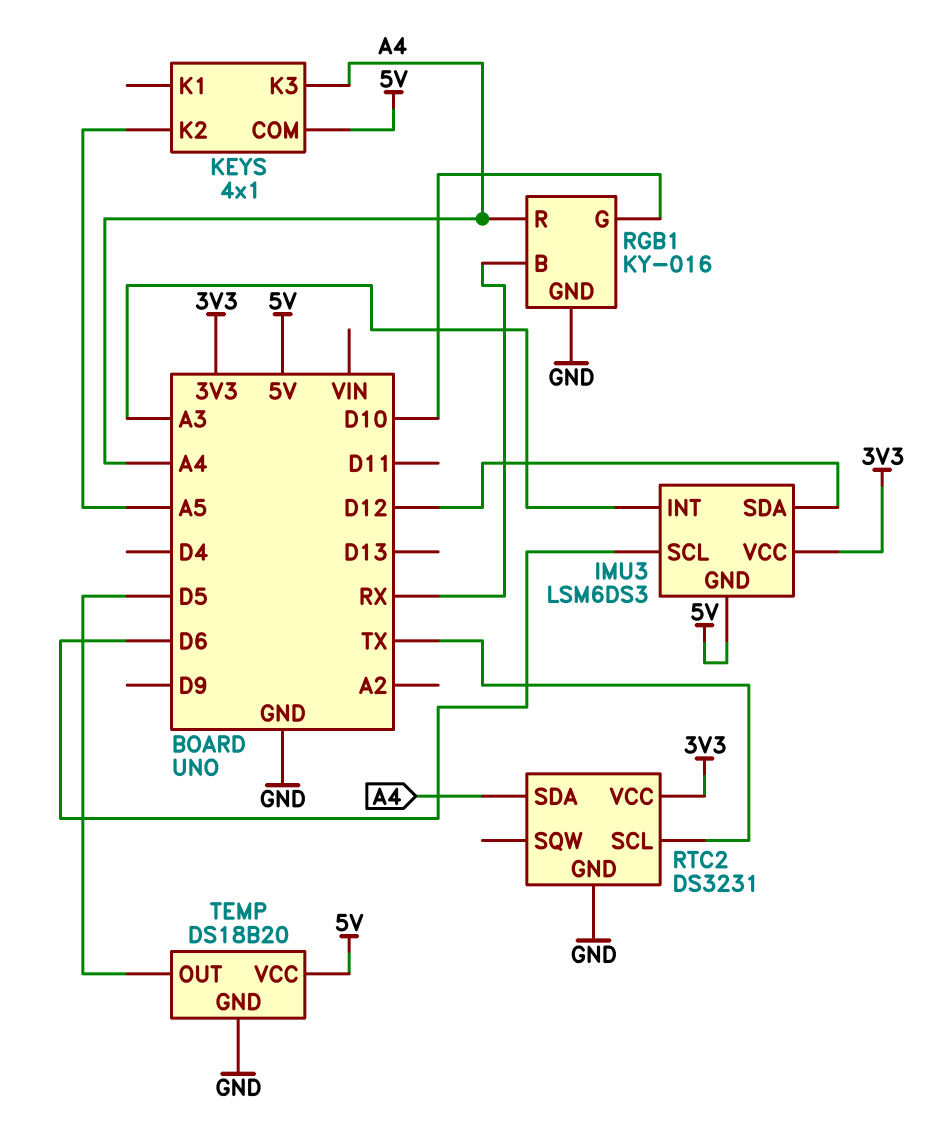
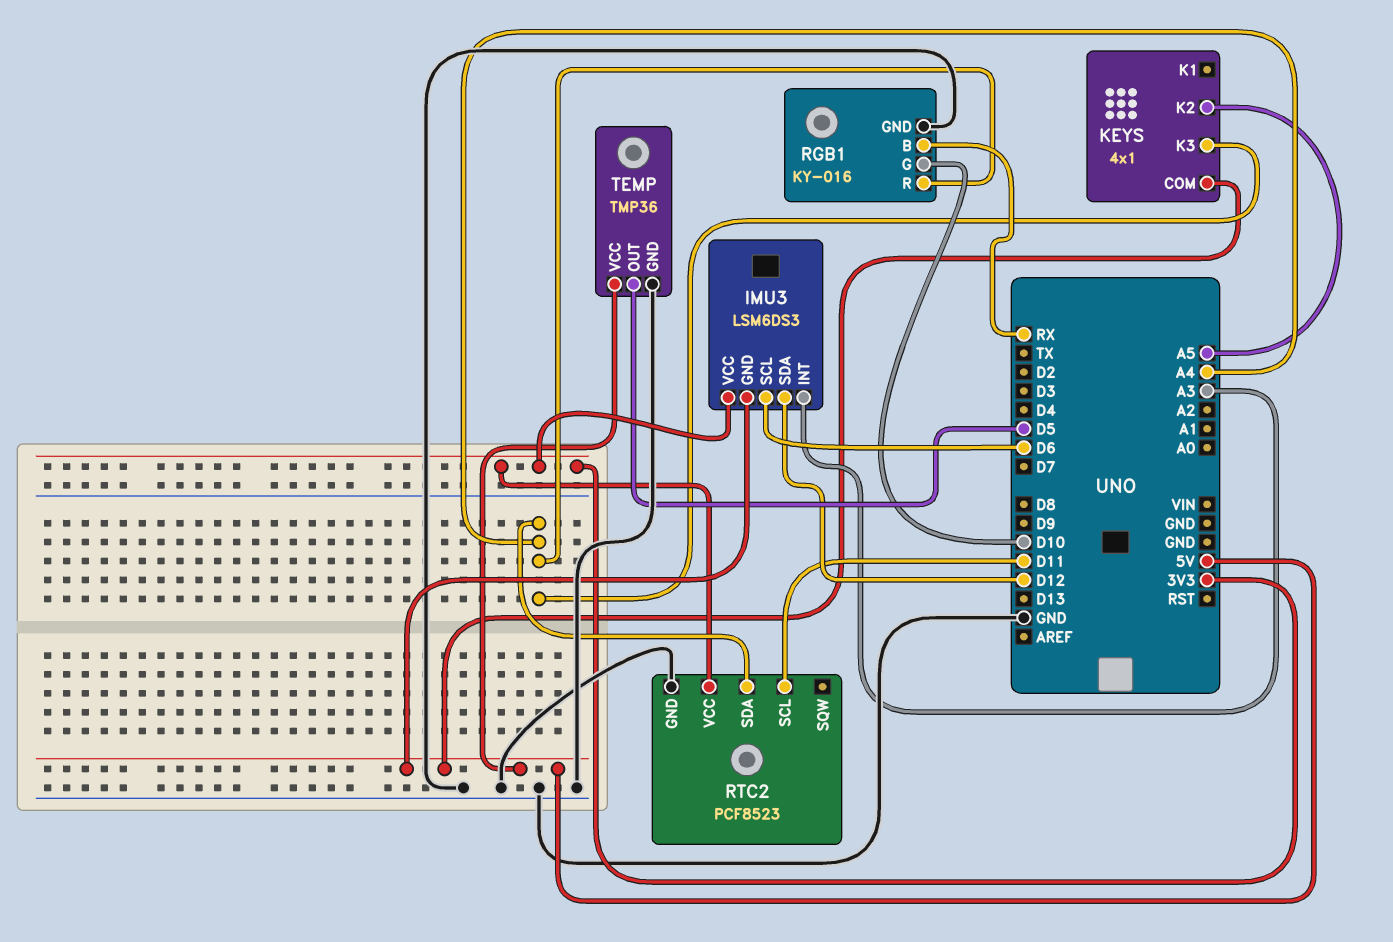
RTC2: DS3231 -> PCF8523
RTC2 pin SCL: TX -> D11
TEMP: DS18B20 -> TMP36

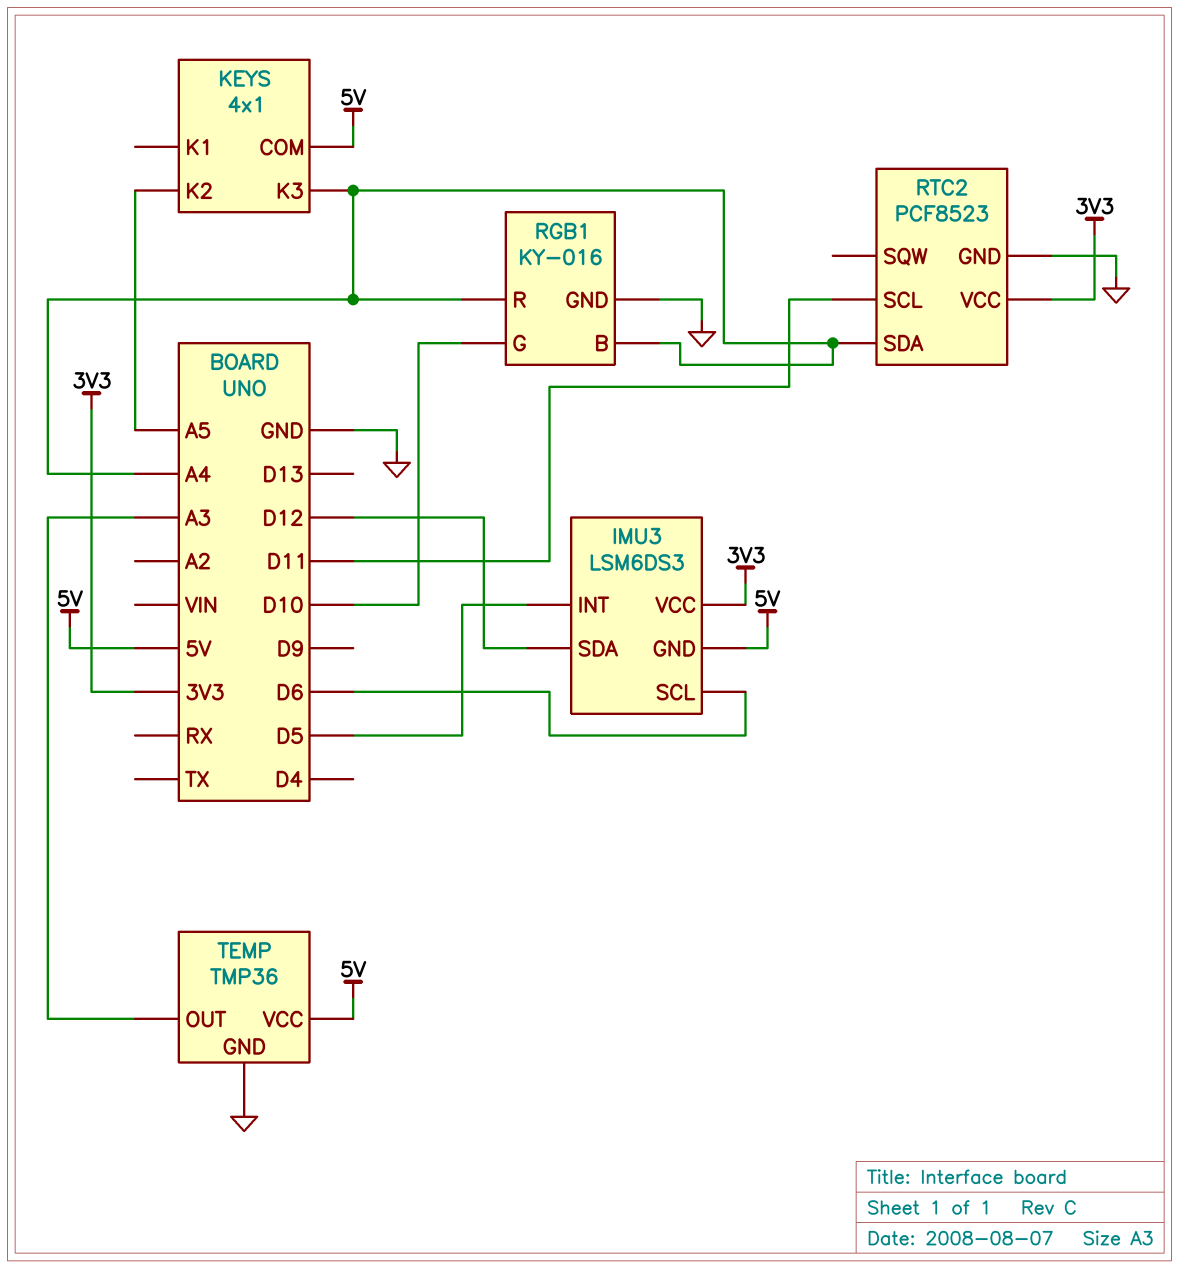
IMU3 pin INT: A3 -> D5
RGB1 pin B: RX -> A4
TEMP pin OUT: D5 -> A3

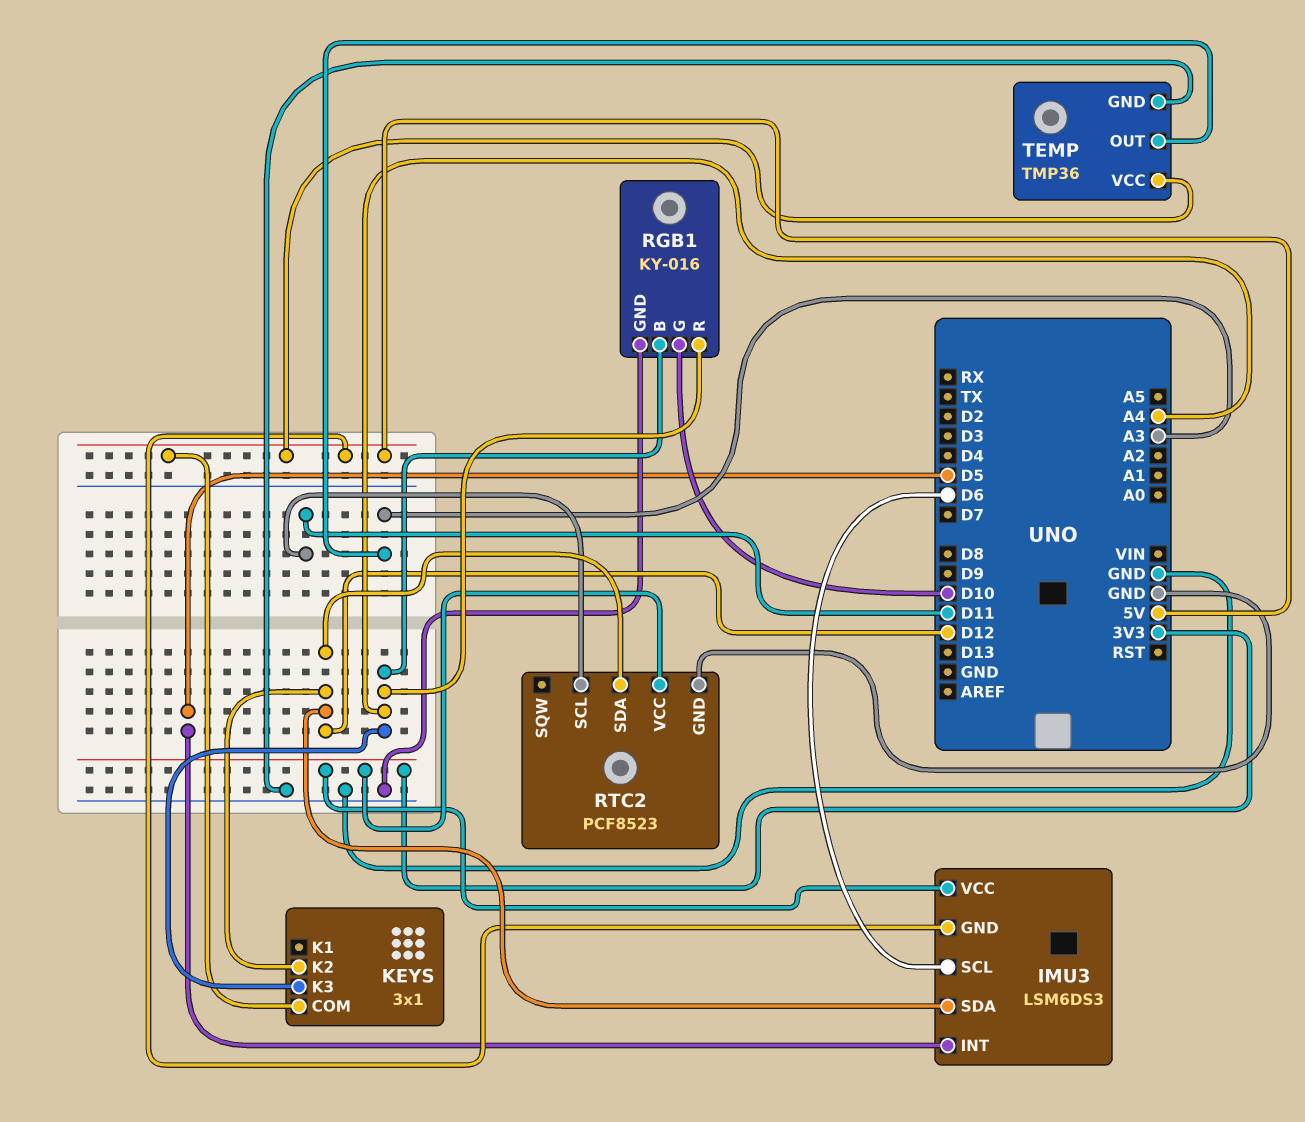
KEYS: 4x1 -> 3x1
KEYS pin K2: A5 -> D12
RTC2 pin SDA: A4 -> D12

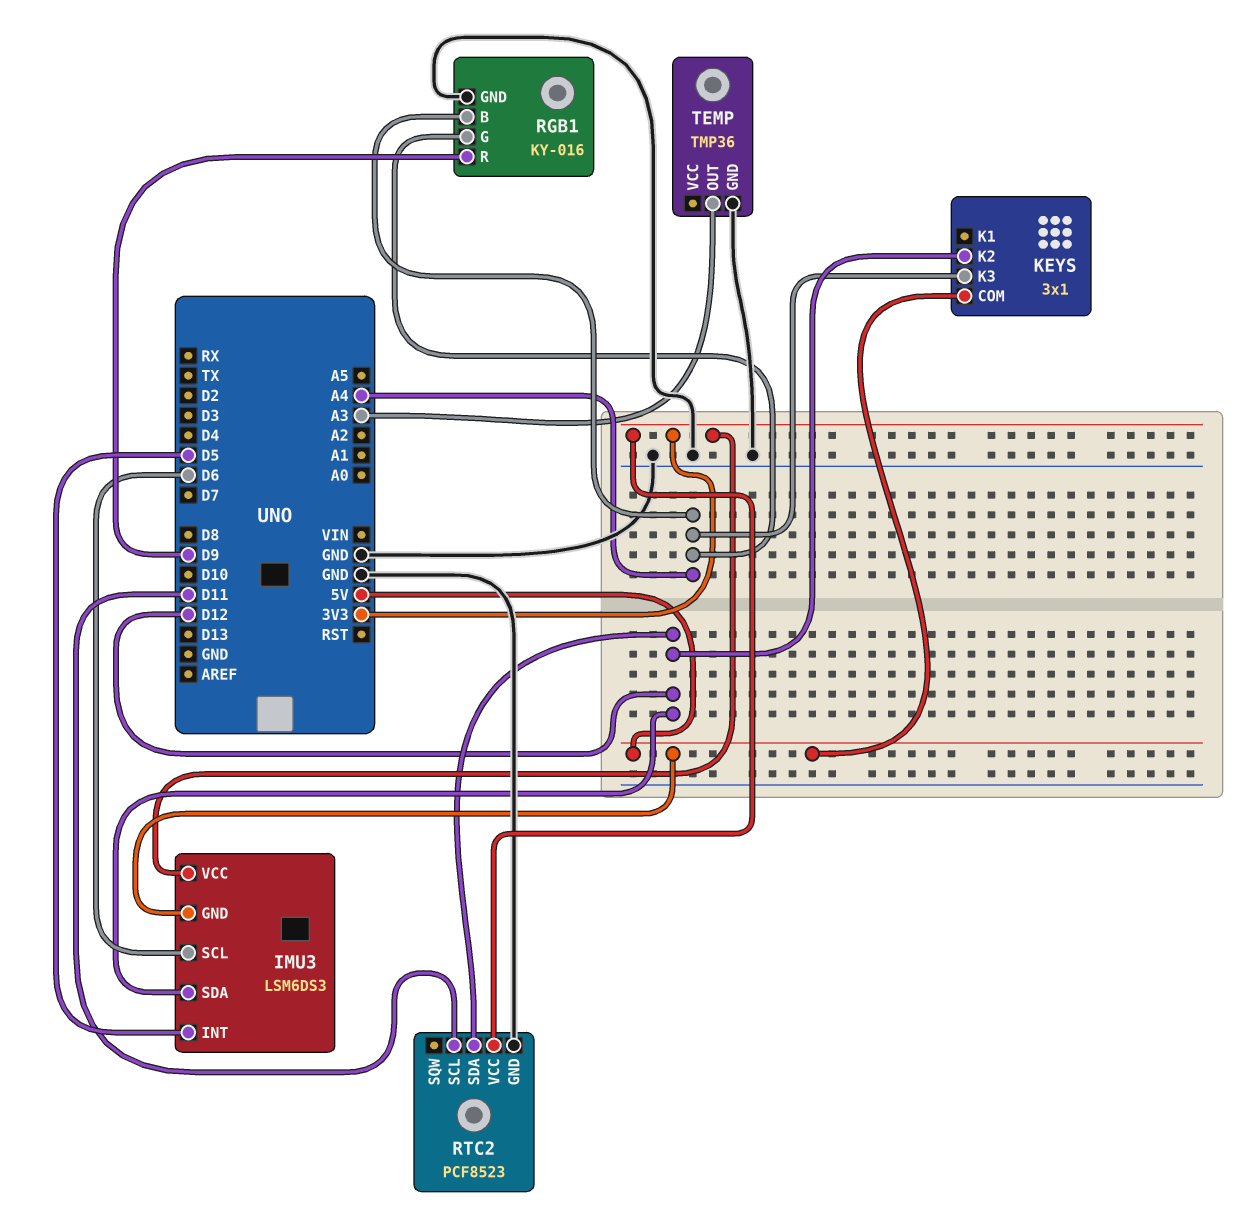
RGB1 pin G: D10 -> A4
RGB1 pin R: A4 -> D9
TEMP pin VCC: 5V -> none

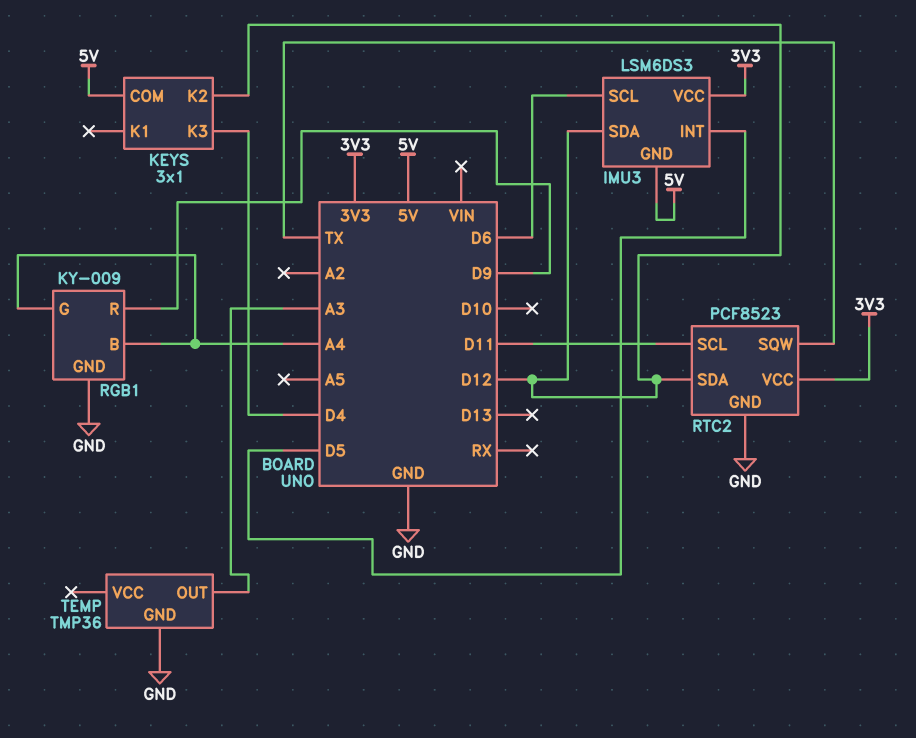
KEYS pin K3: A4 -> D4
RGB1: KY-016 -> KY-009
RTC2 pin SQW: none -> TX

